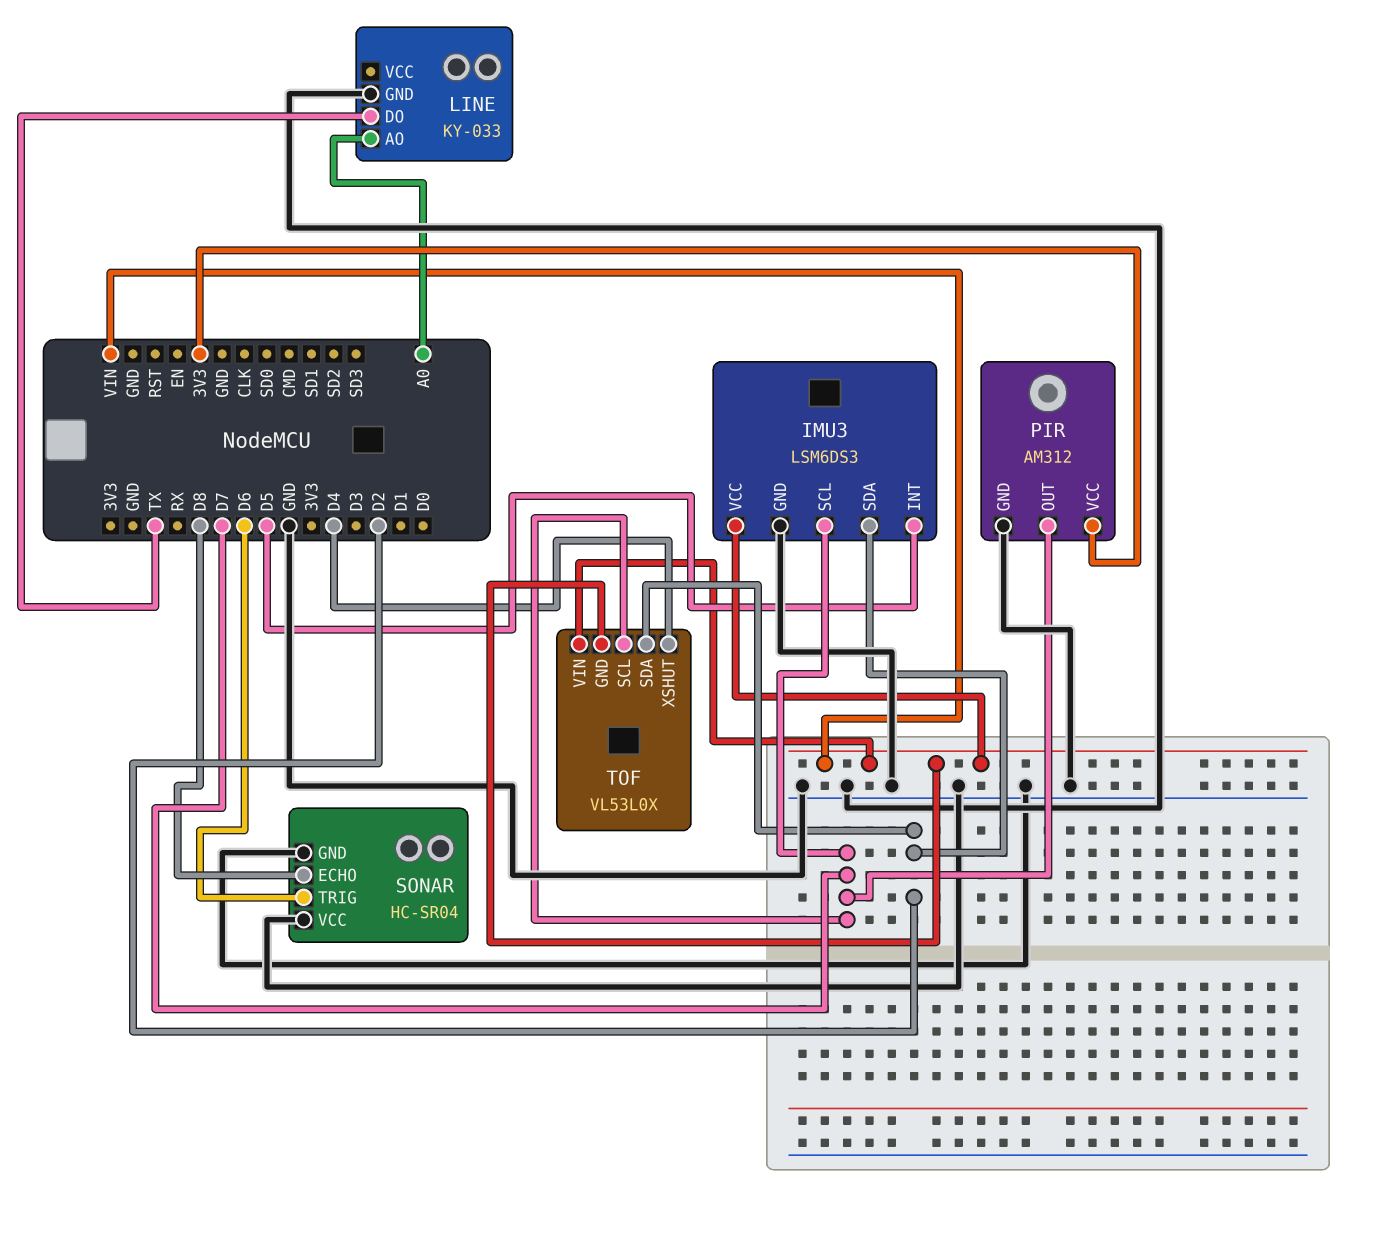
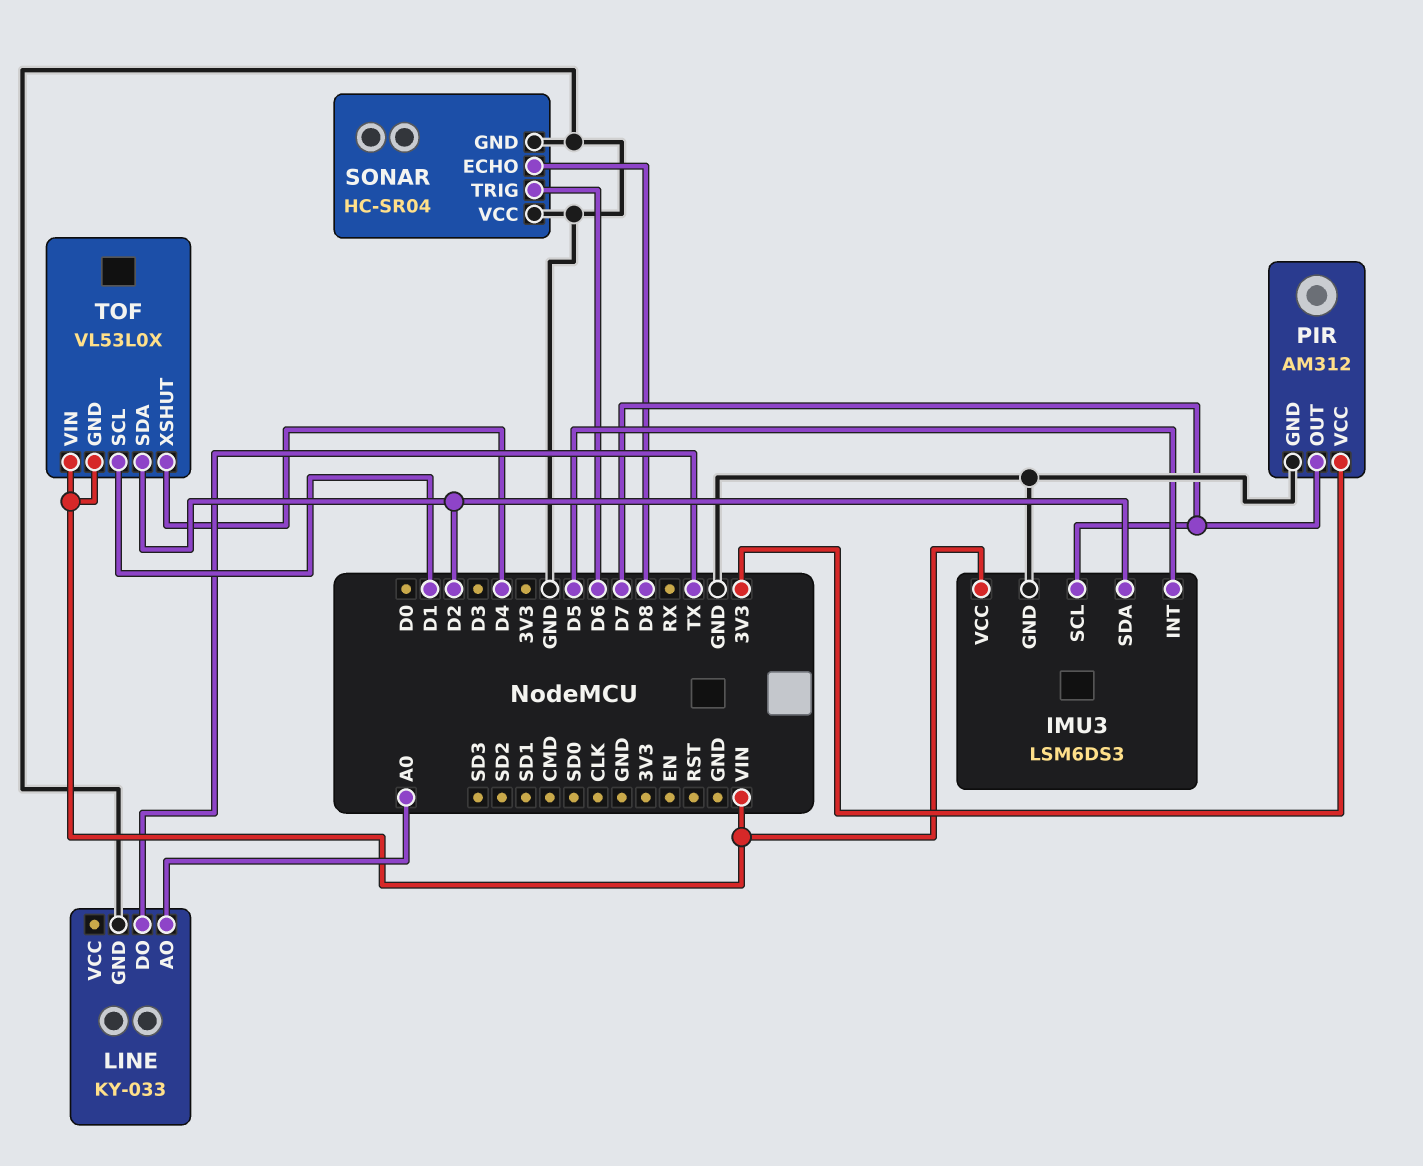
TOF pin SCL: D7 -> D1

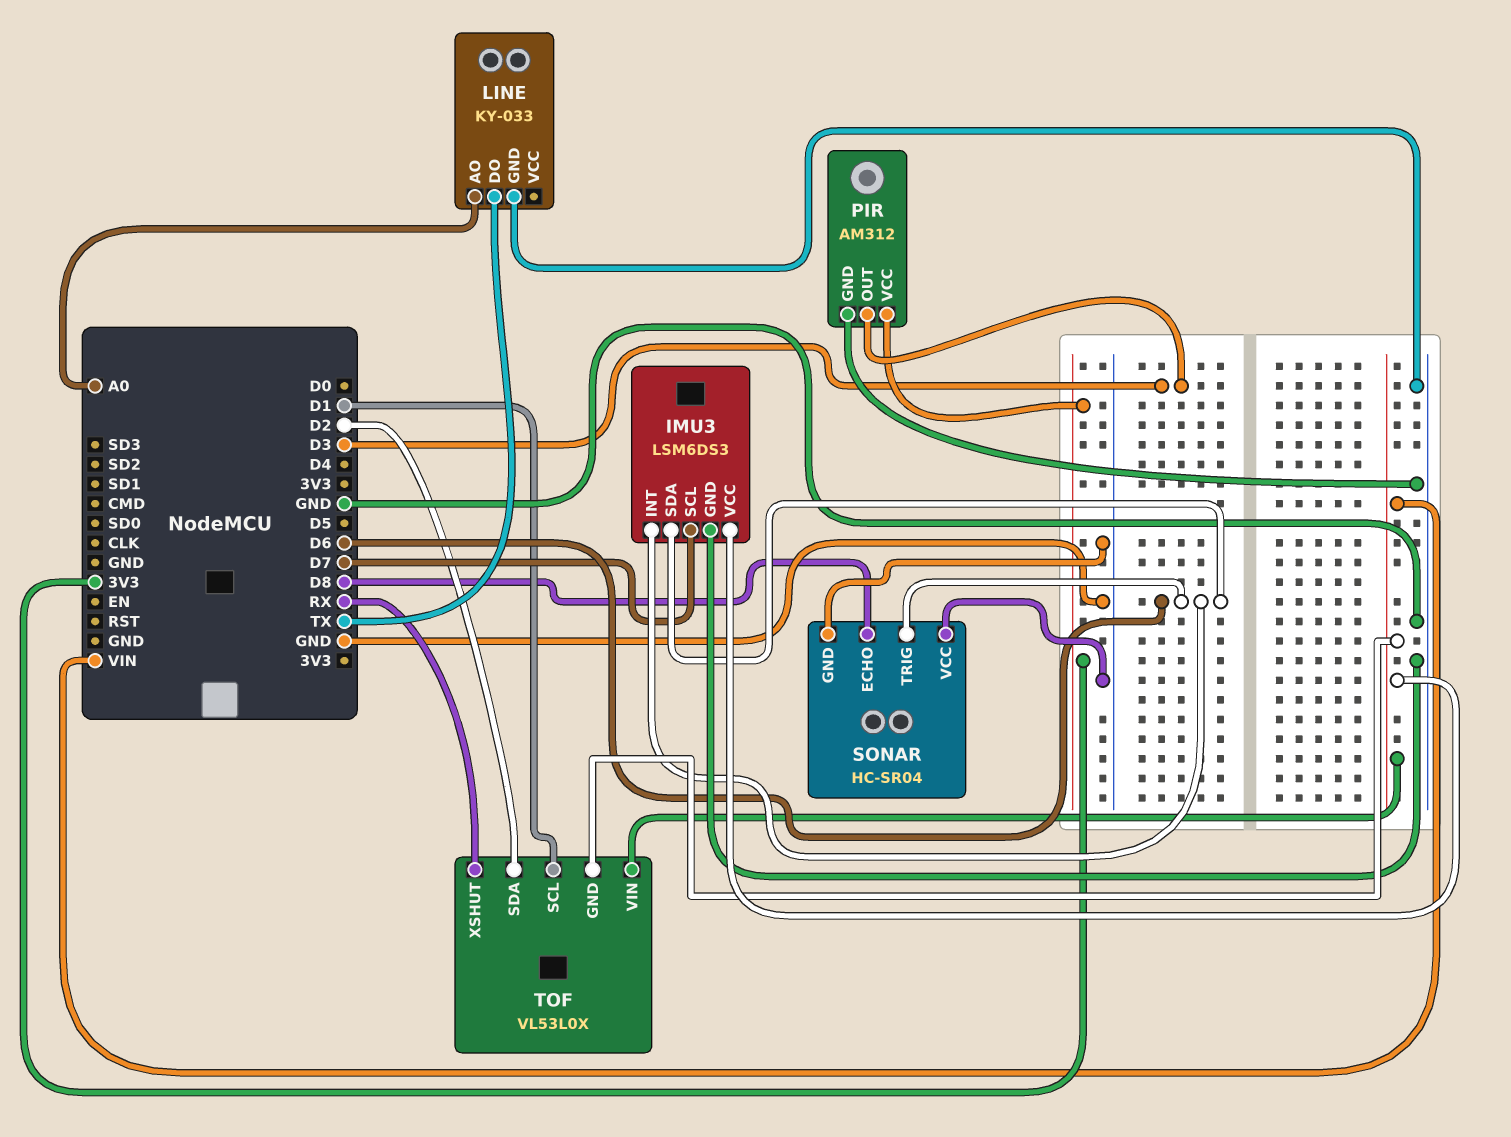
IMU3 pin INT: D5 -> D6
IMU3 pin SDA: D2 -> D6
PIR pin OUT: D7 -> D3
TOF pin XSHUT: D4 -> RX

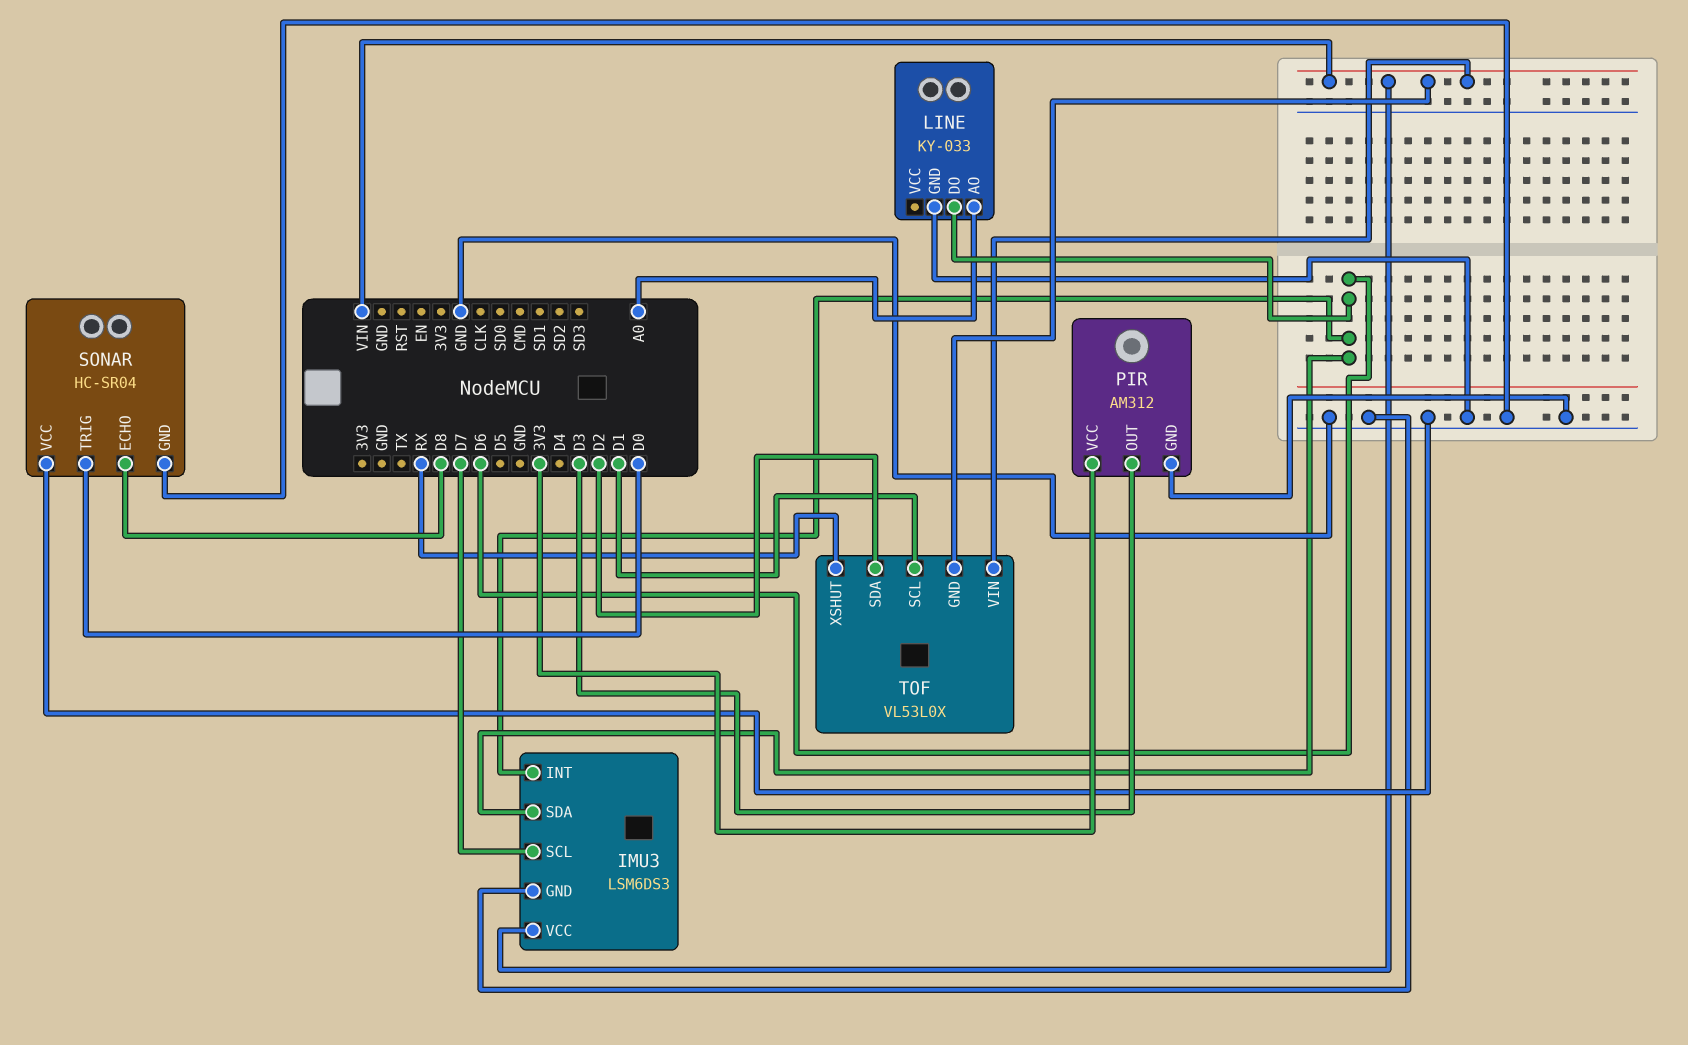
LINE pin DO: TX -> D6
SONAR pin TRIG: D6 -> D0

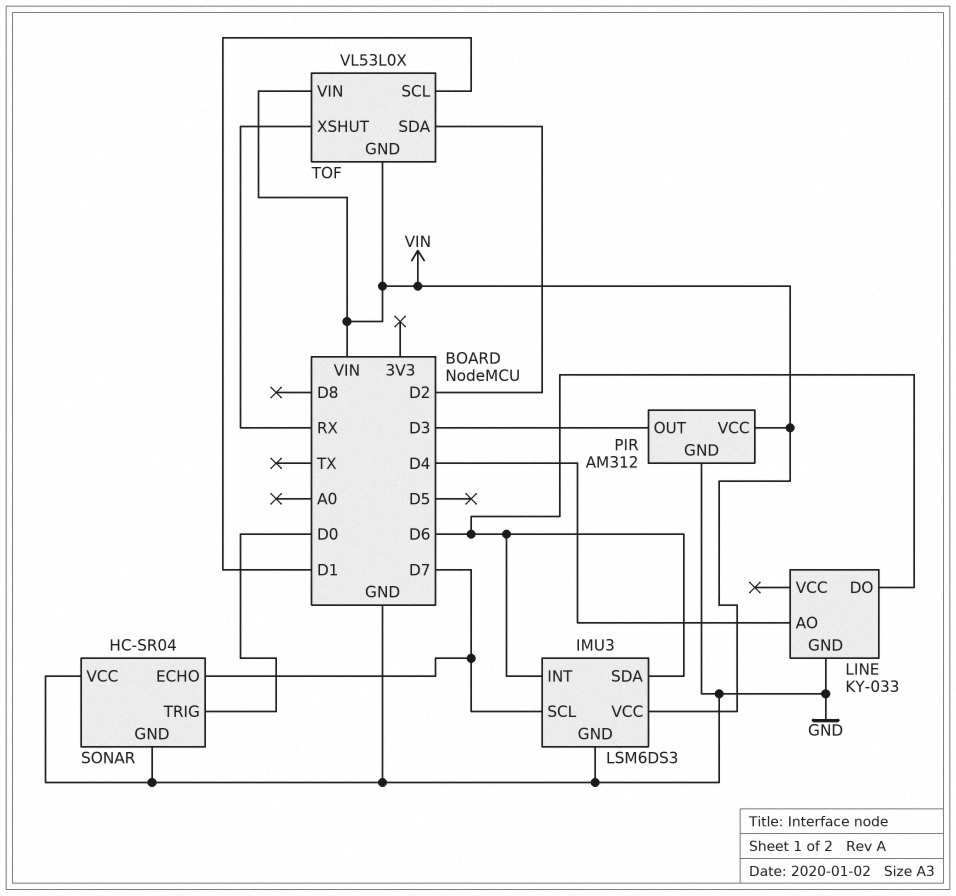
LINE pin AO: A0 -> D4
PIR pin VCC: 3V3 -> VIN
SONAR pin ECHO: D8 -> D7

